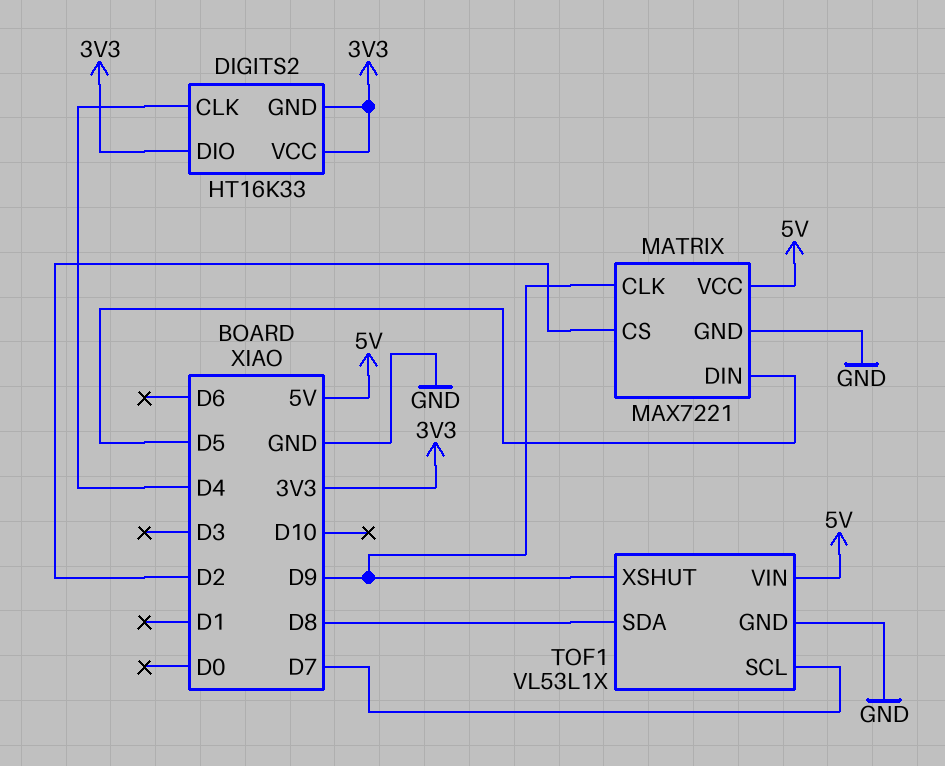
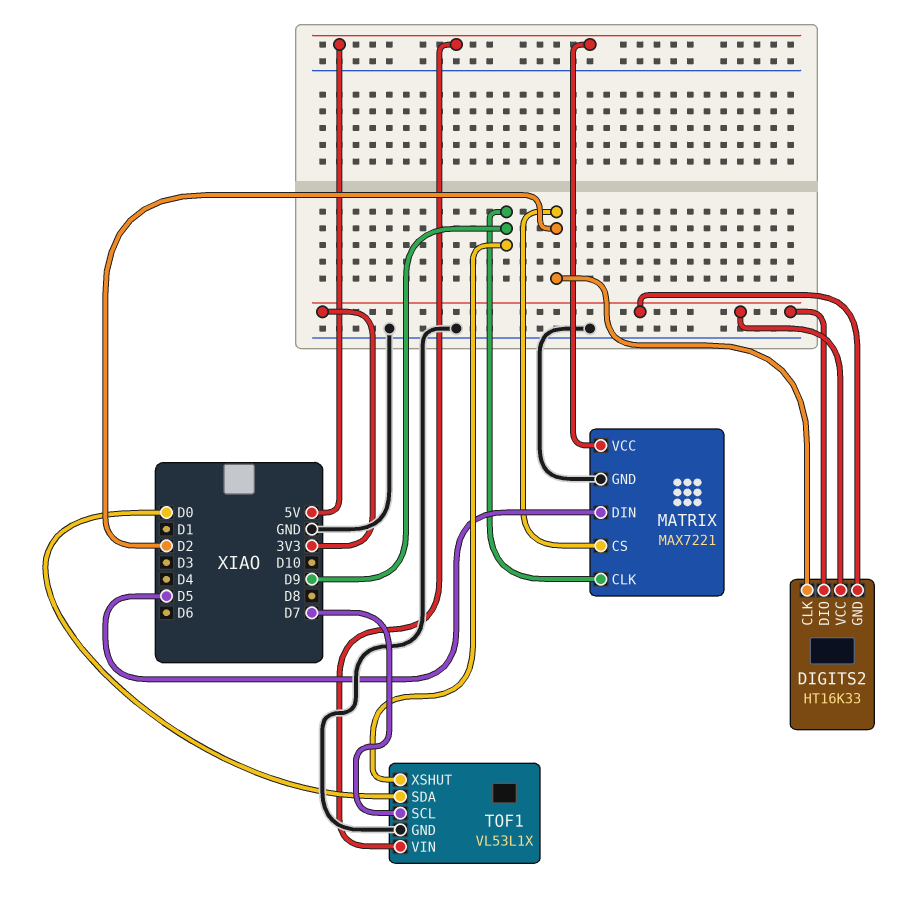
DIGITS2 pin CLK: D4 -> D2
TOF1 pin SDA: D8 -> D0

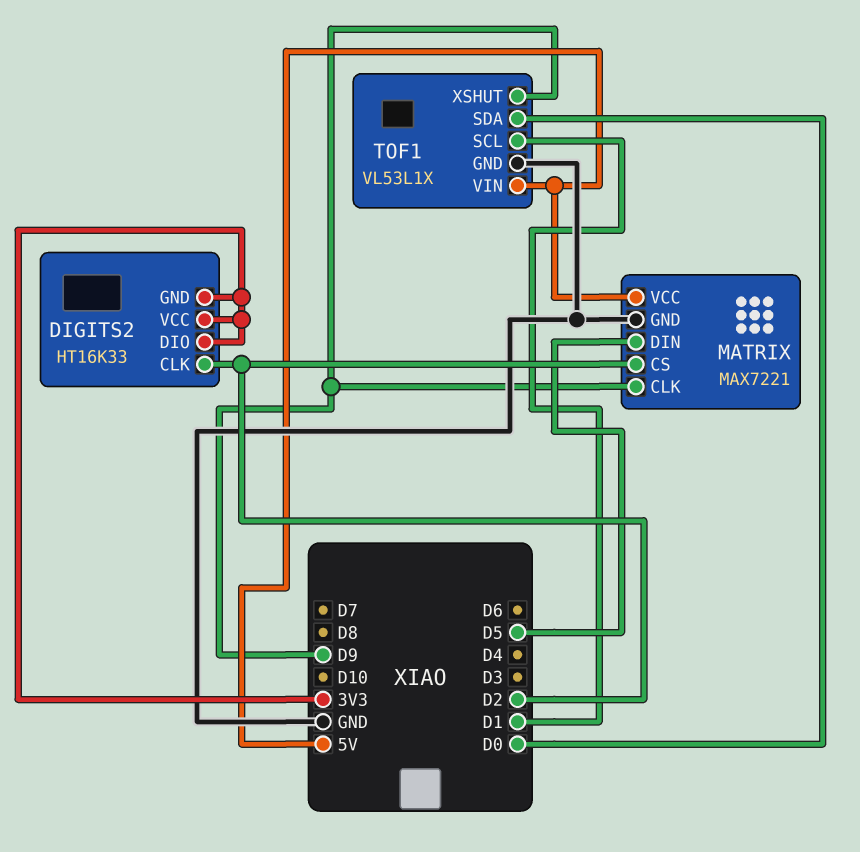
TOF1 pin SCL: D7 -> D1

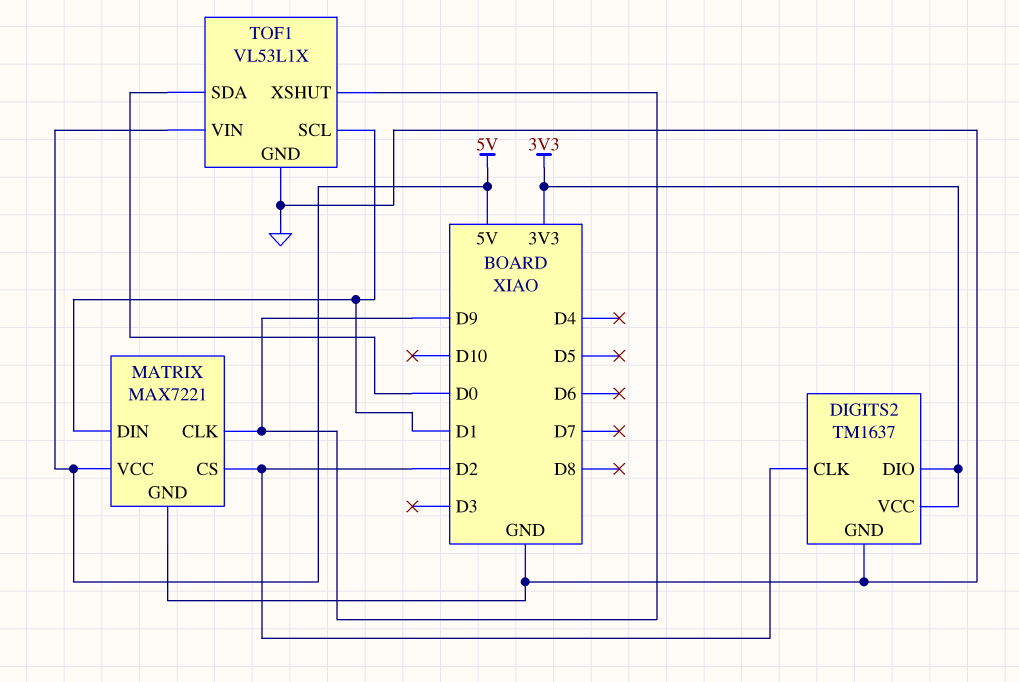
DIGITS2: HT16K33 -> TM1637
DIGITS2 pin GND: 3V3 -> GND
MATRIX pin DIN: D5 -> D1

